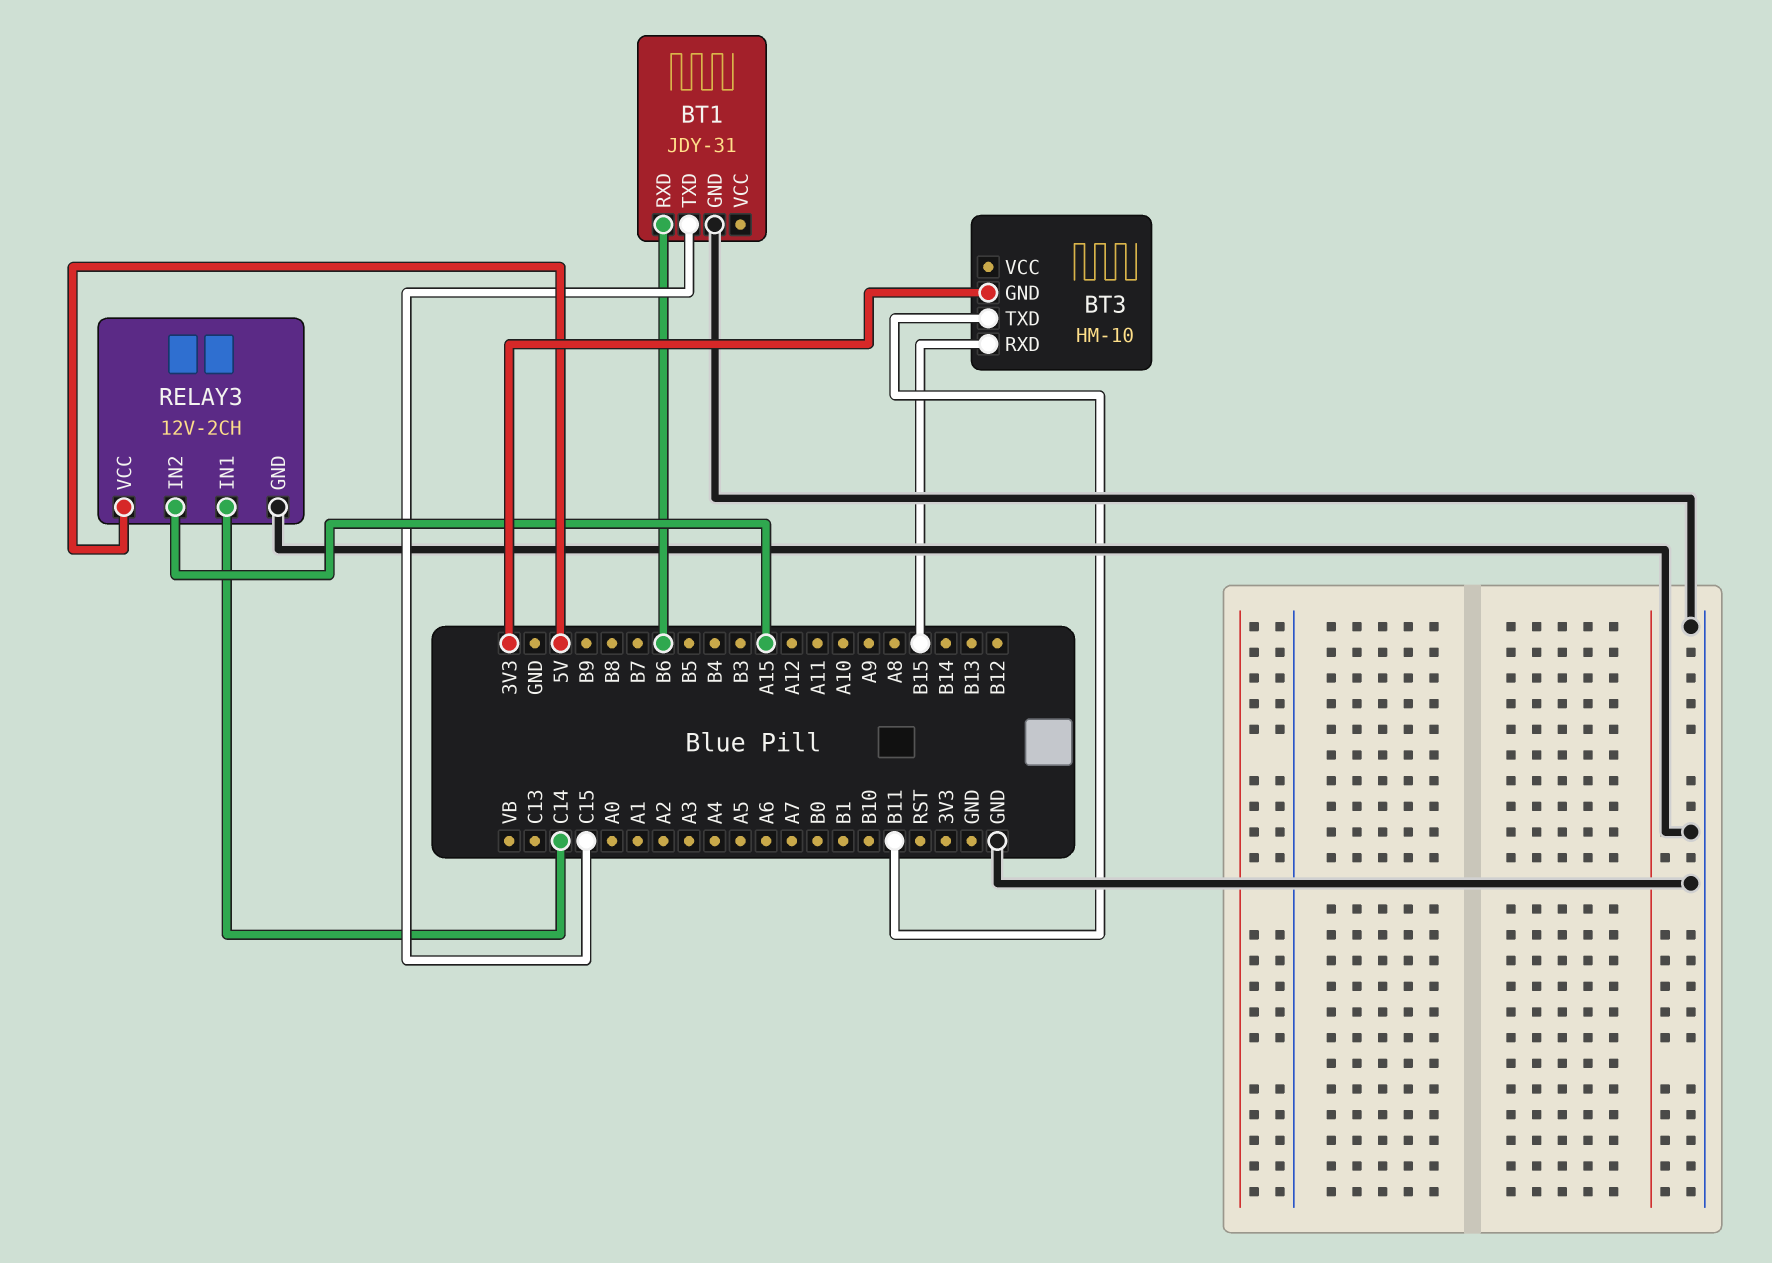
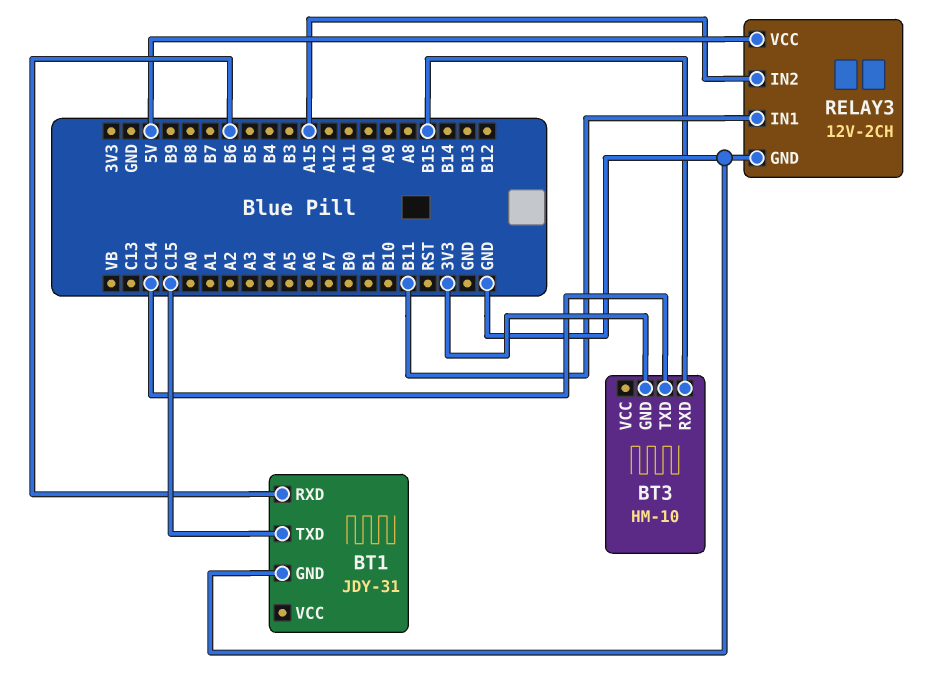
BT3 pin TXD: B11 -> C14
RELAY3 pin IN1: C14 -> B11

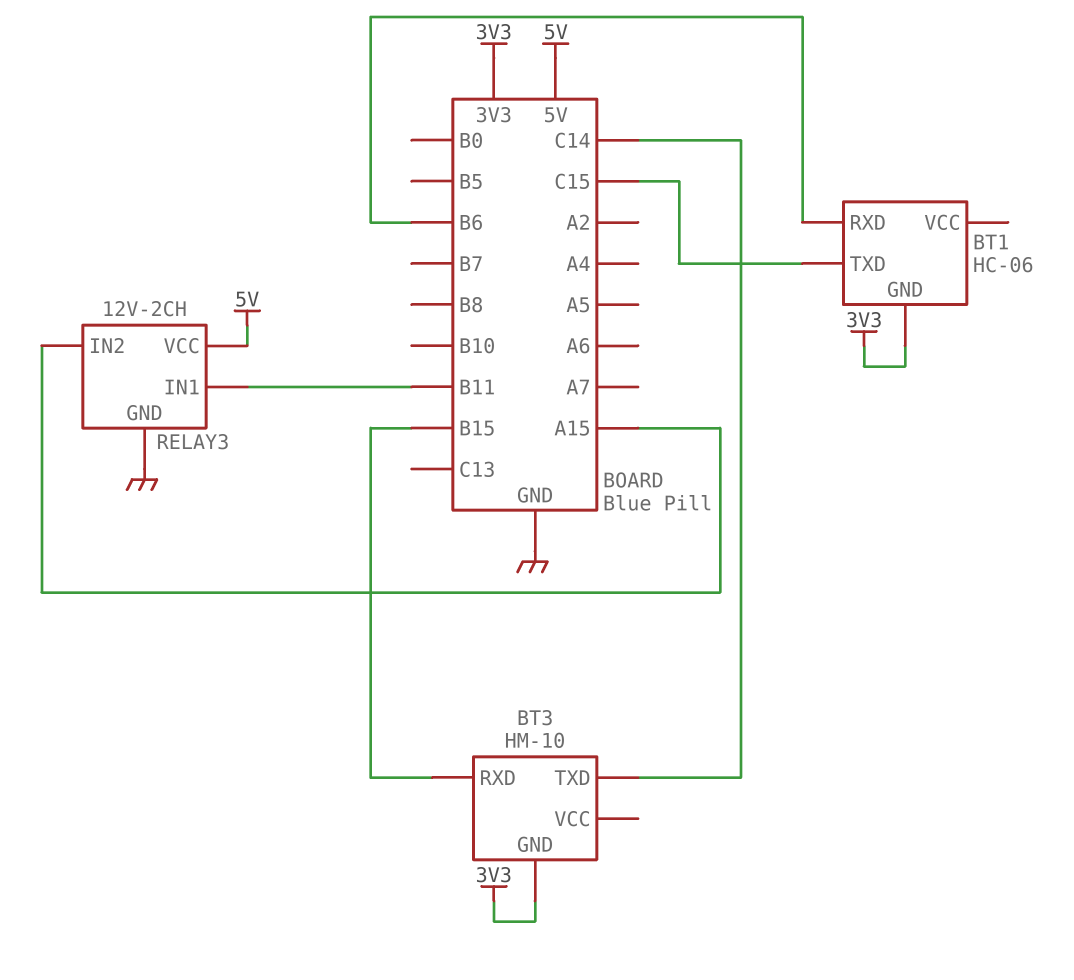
BT1: JDY-31 -> HC-06
BT1 pin GND: GND -> 3V3

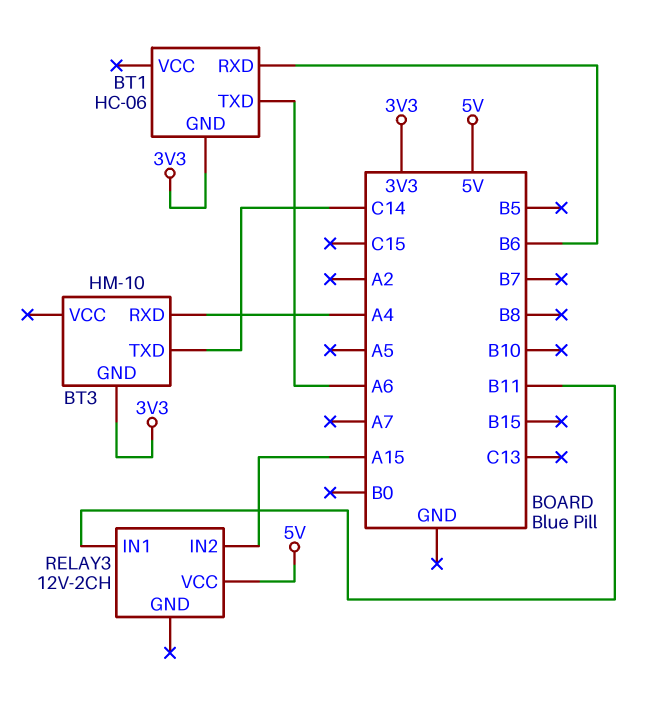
BT1 pin TXD: C15 -> A6
BT3 pin RXD: B15 -> A4
RELAY3 pin GND: GND -> none

